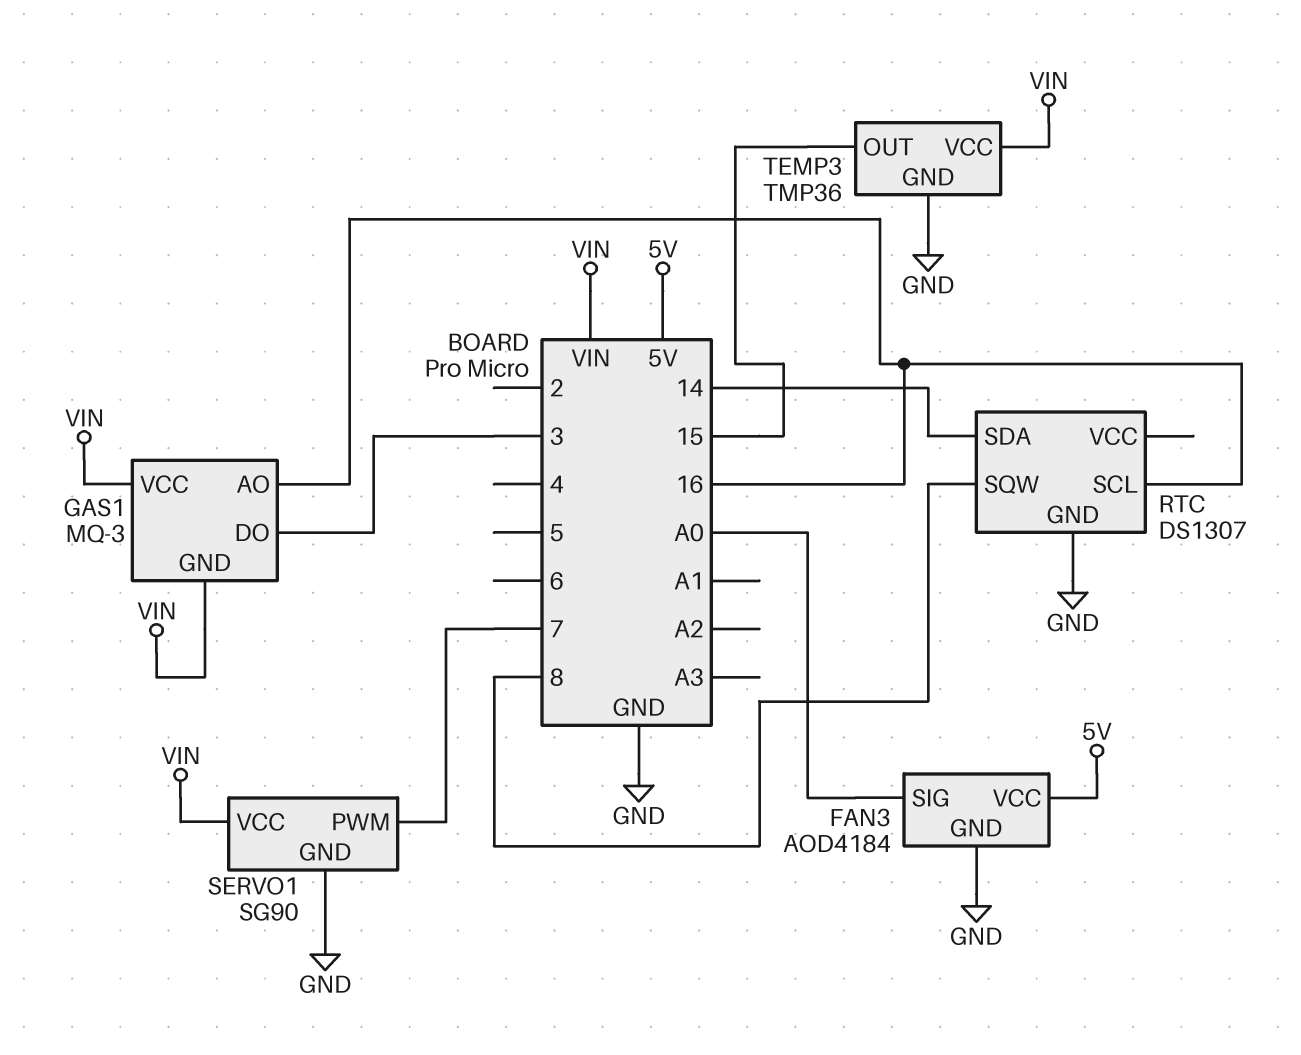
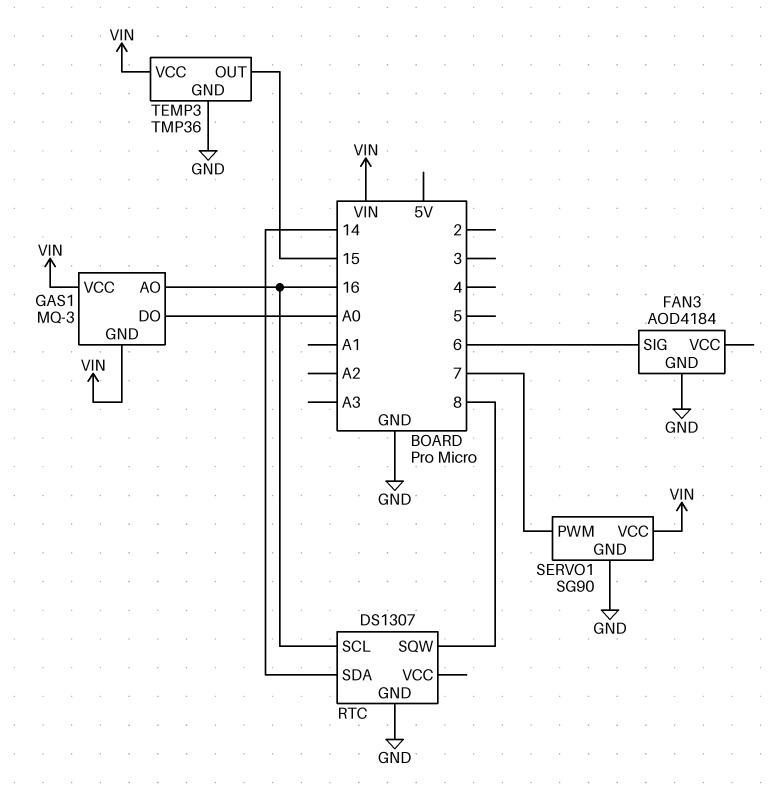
FAN3 pin SIG: A0 -> 6
FAN3 pin VCC: 5V -> none
GAS1 pin DO: 3 -> A0

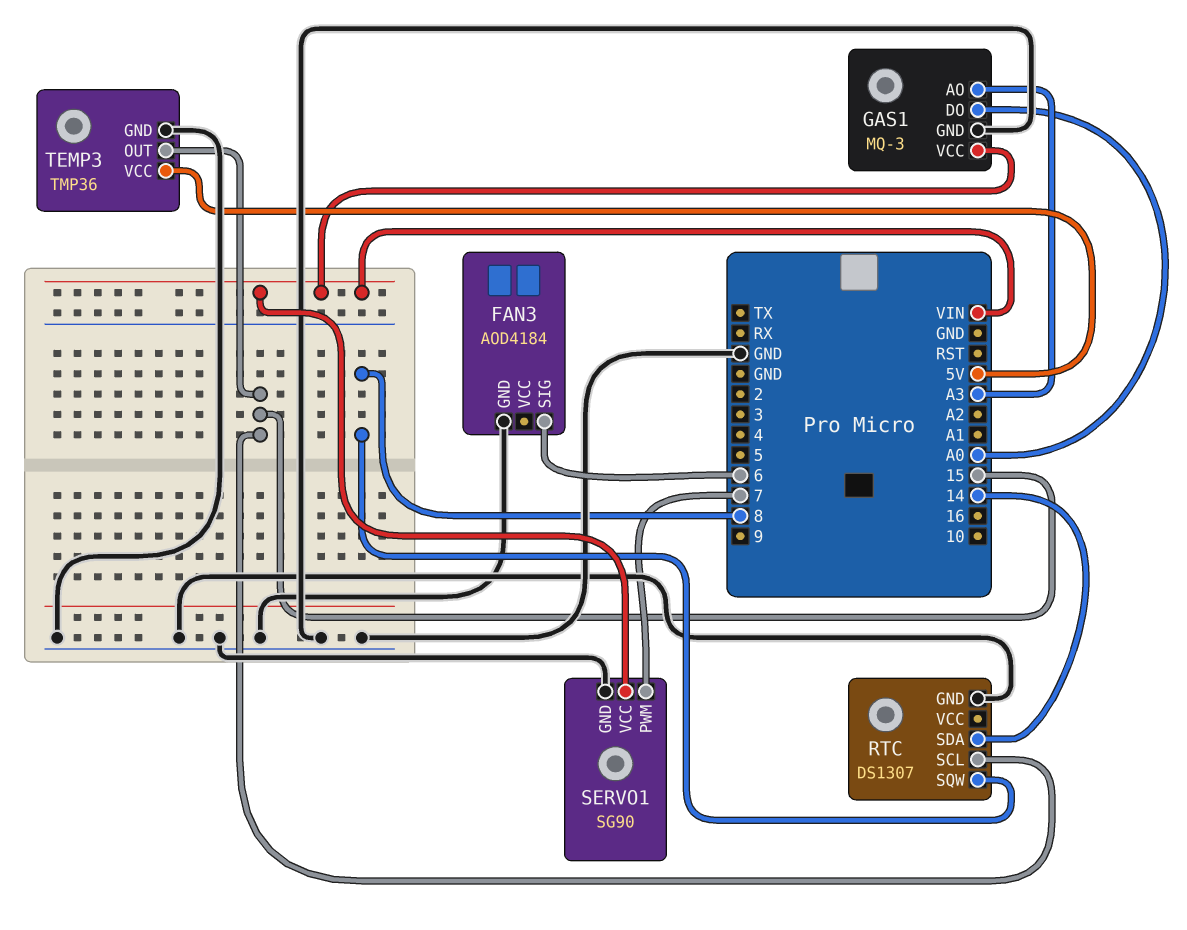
GAS1 pin AO: 16 -> A3
GAS1 pin GND: VIN -> GND
RTC pin SCL: 16 -> 15
TEMP3 pin VCC: VIN -> 5V

